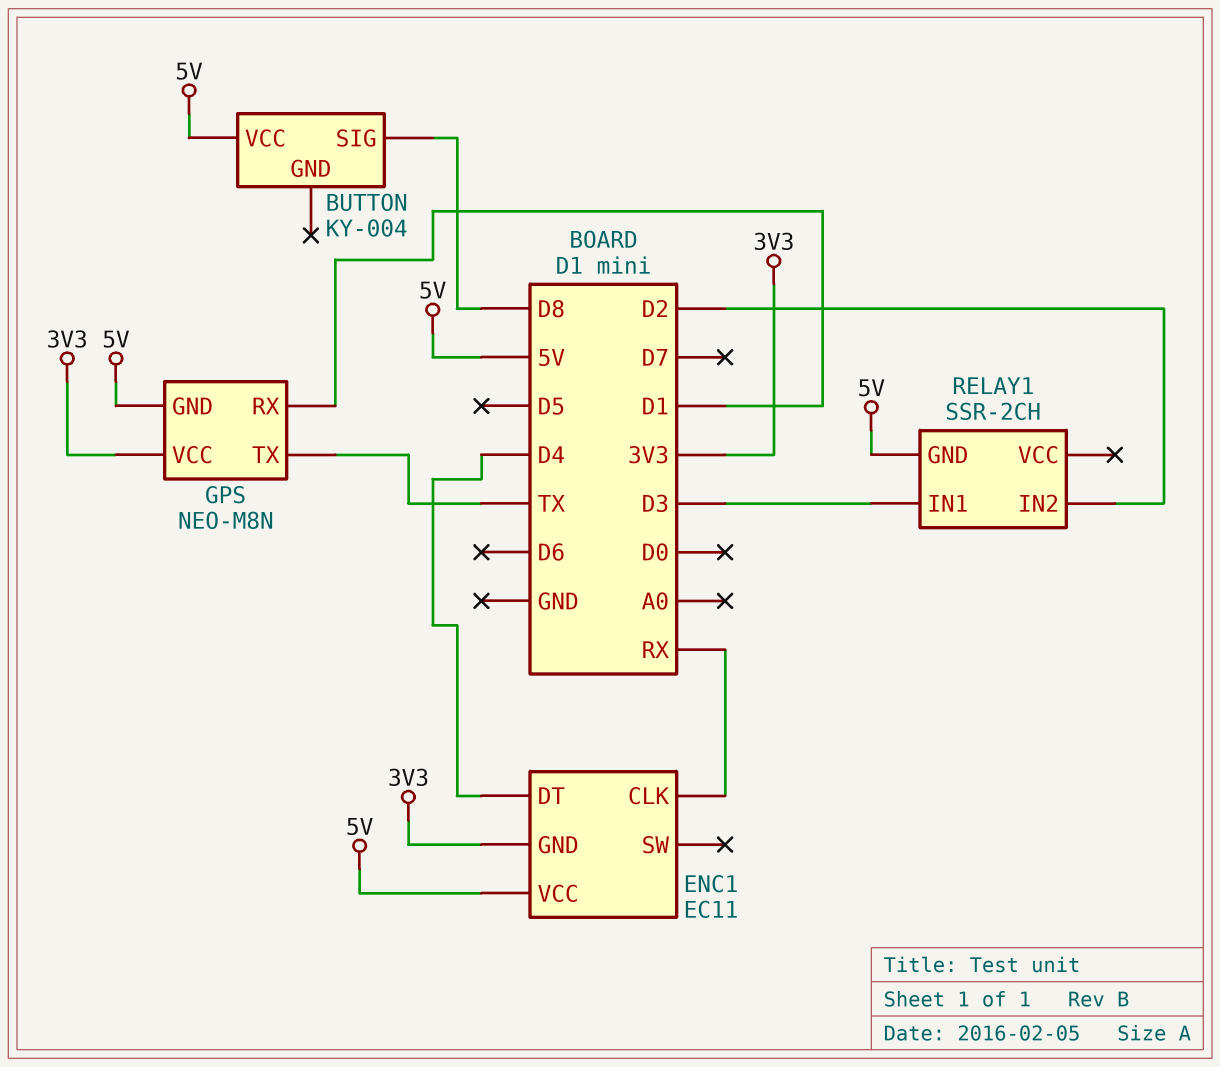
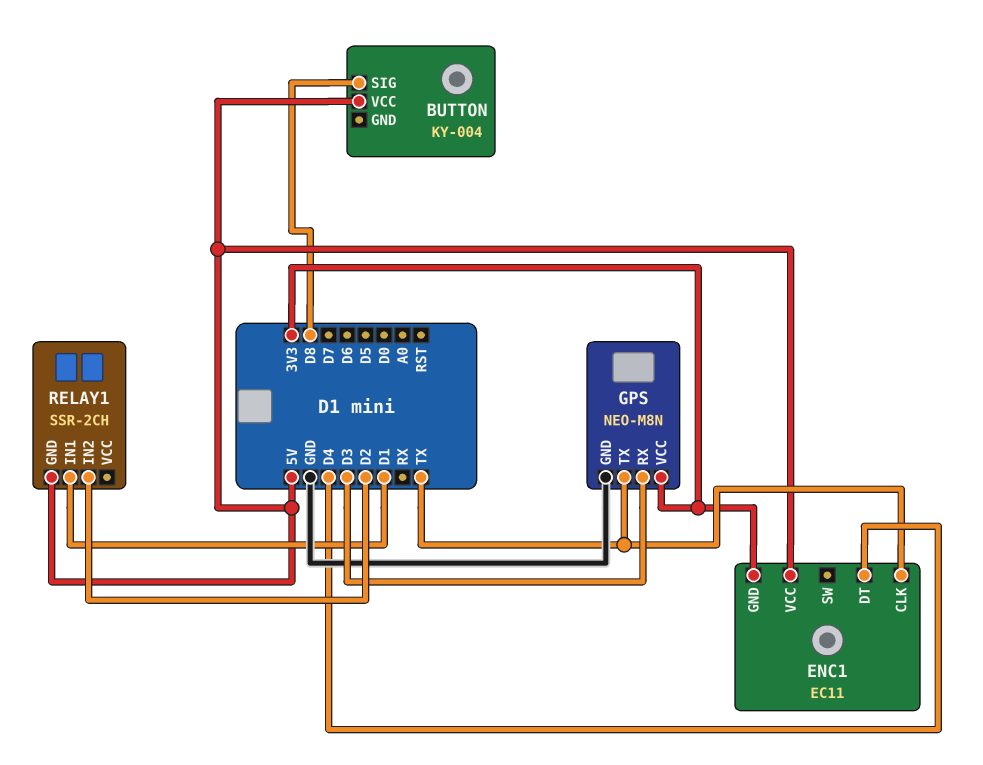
ENC1 pin CLK: RX -> TX
GPS pin GND: 5V -> GND
GPS pin RX: D1 -> D3
RELAY1 pin IN1: D3 -> D1

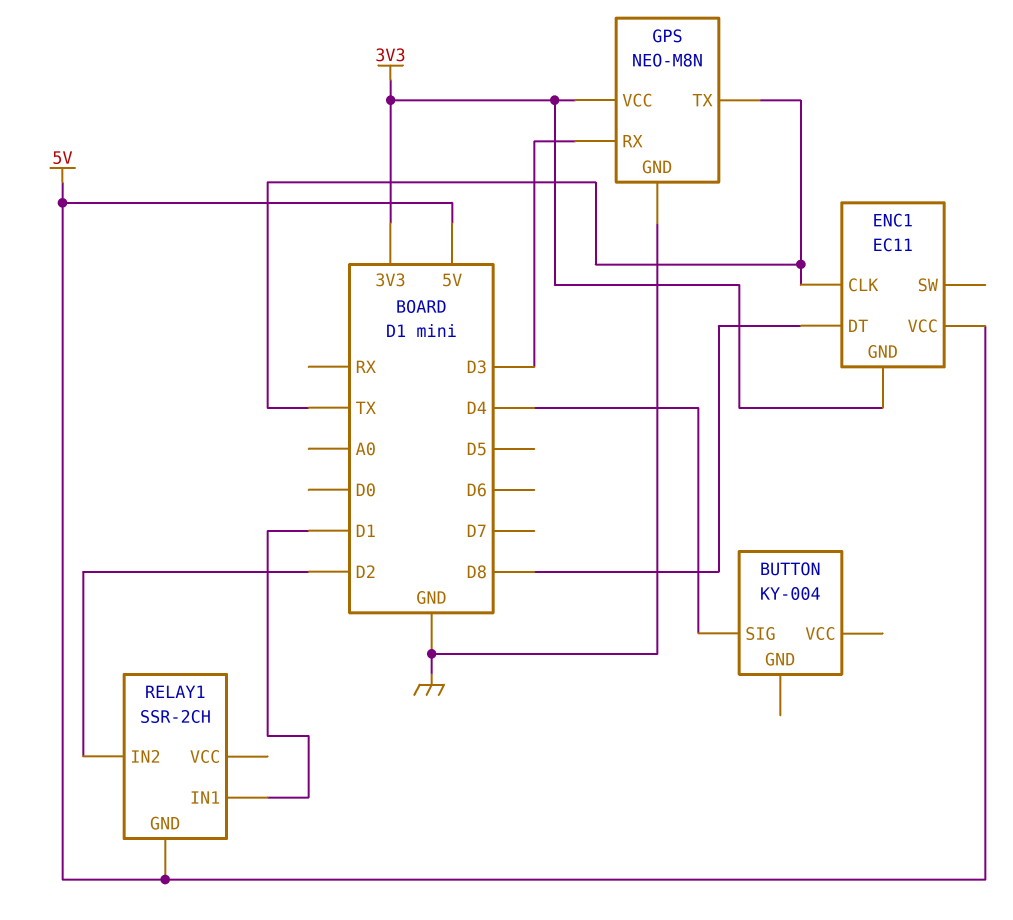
BUTTON pin SIG: D8 -> D4
BUTTON pin VCC: 5V -> none
ENC1 pin DT: D4 -> D8

